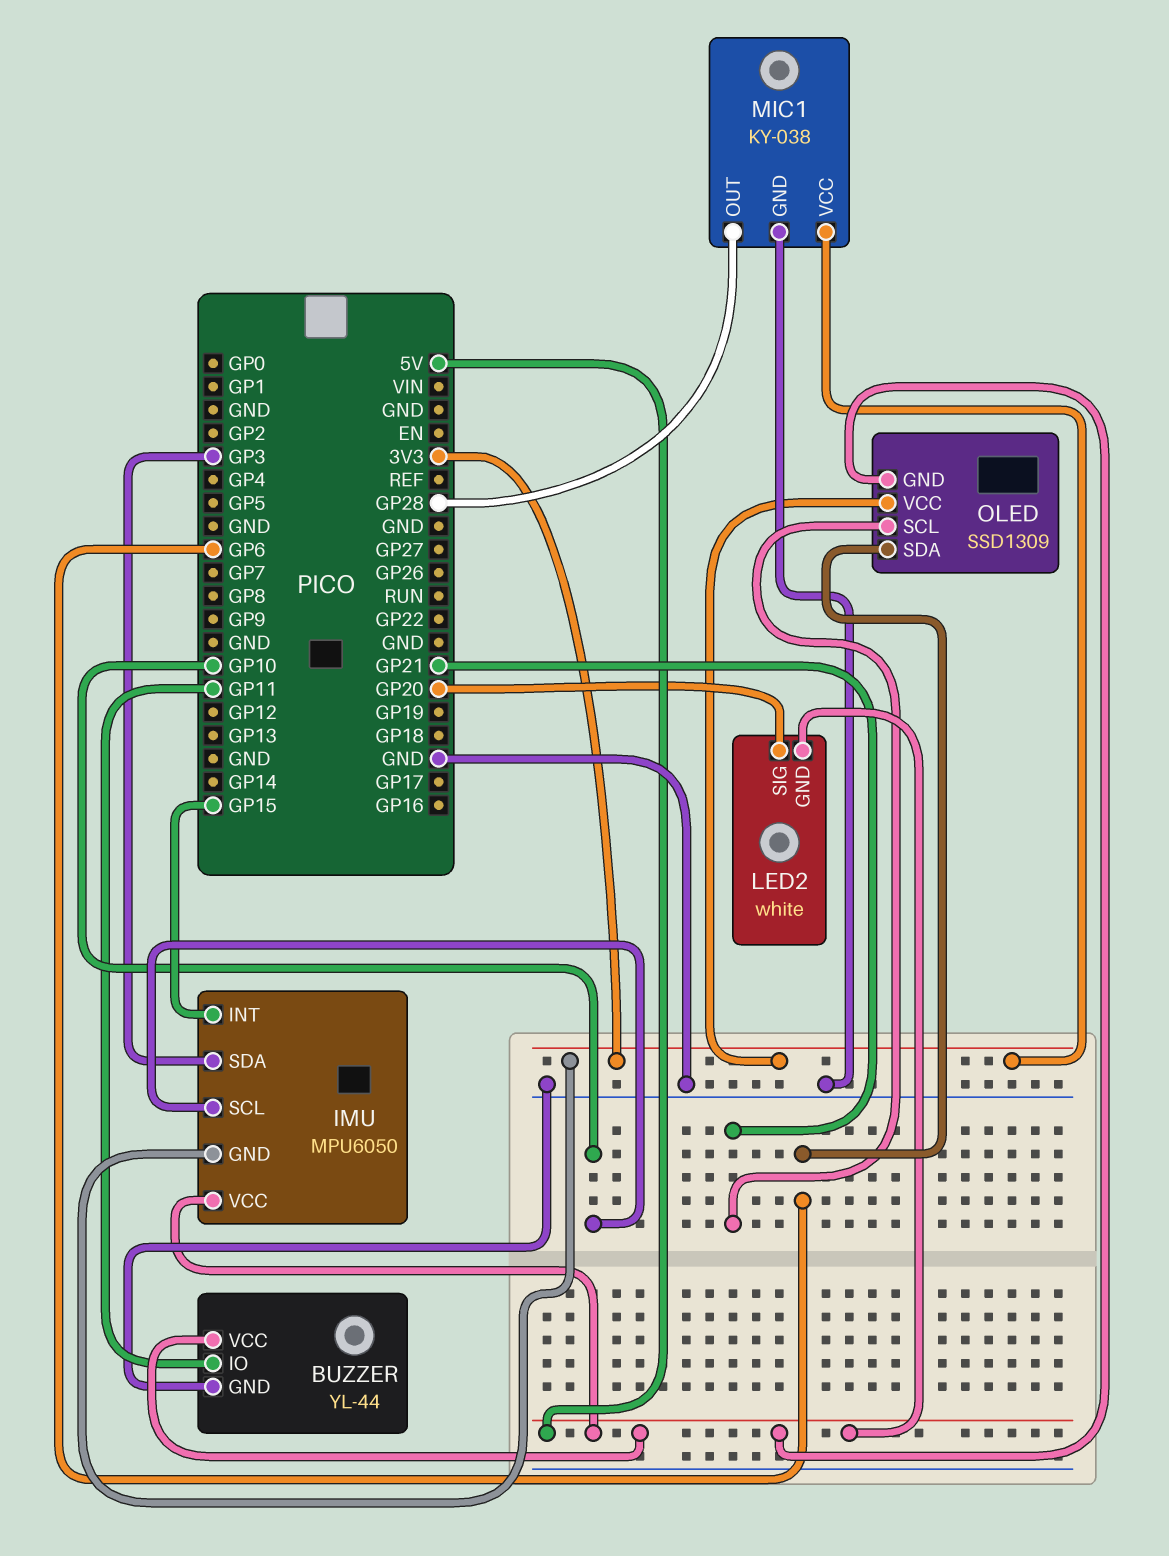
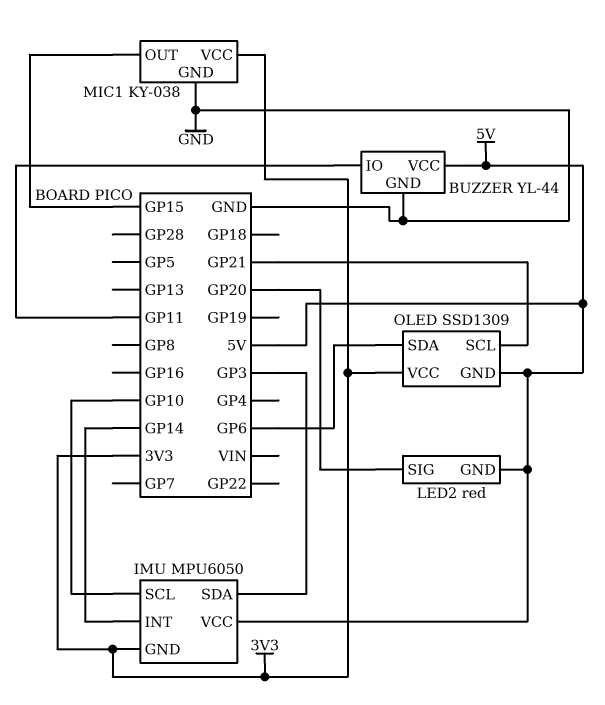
IMU pin INT: GP15 -> GP14
LED2: white -> red
MIC1 pin OUT: GP28 -> GP15

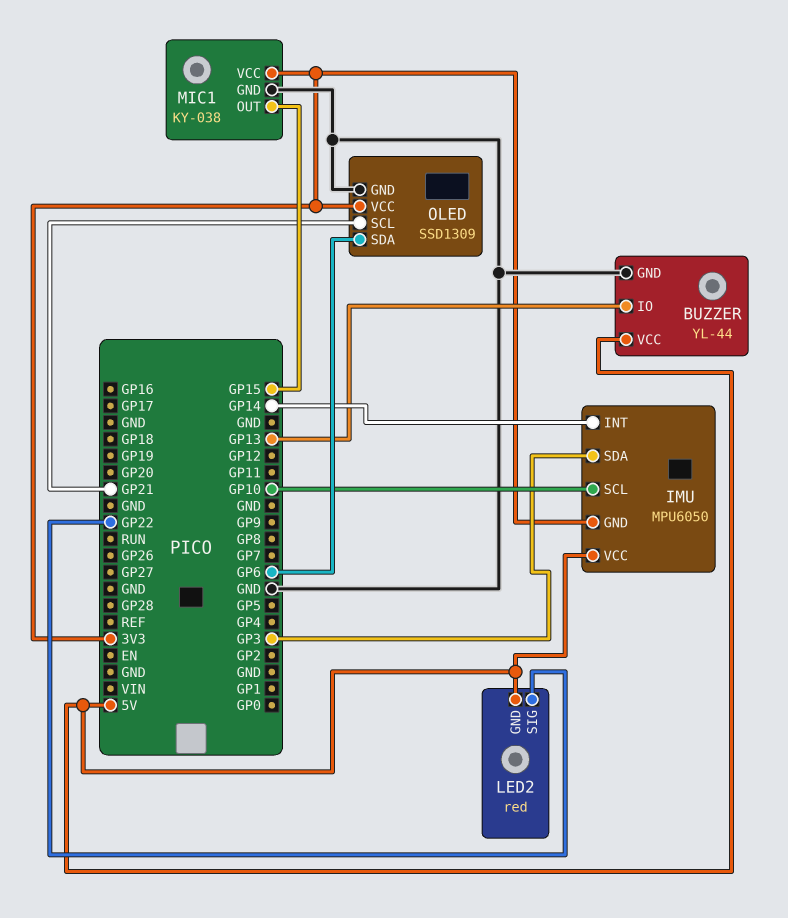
BUZZER pin IO: GP11 -> GP13
LED2 pin SIG: GP20 -> GP22
OLED pin GND: 5V -> GND

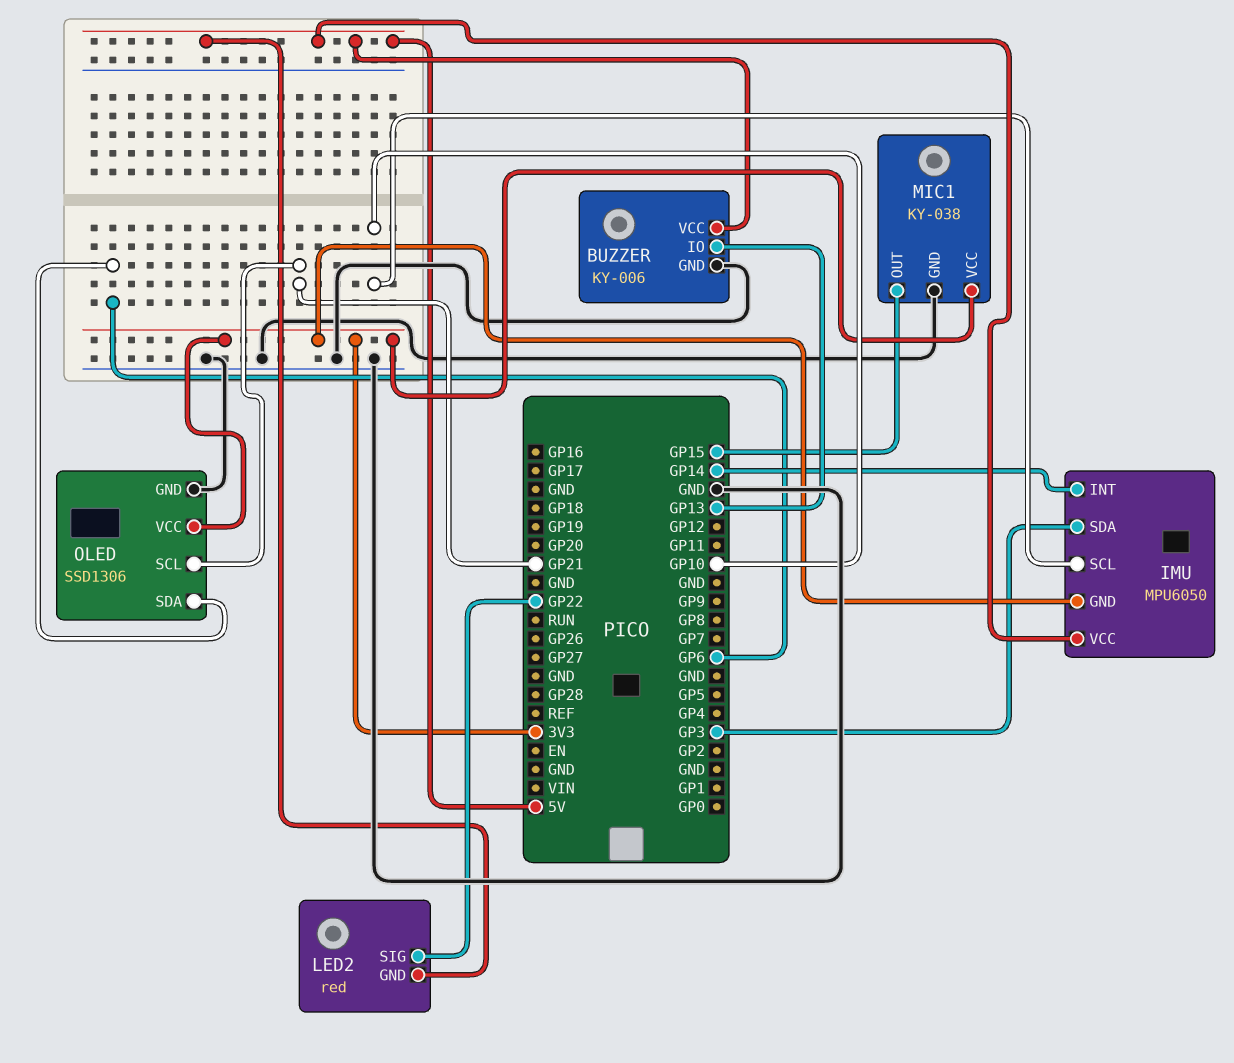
BUZZER: YL-44 -> KY-006
OLED: SSD1309 -> SSD1306

